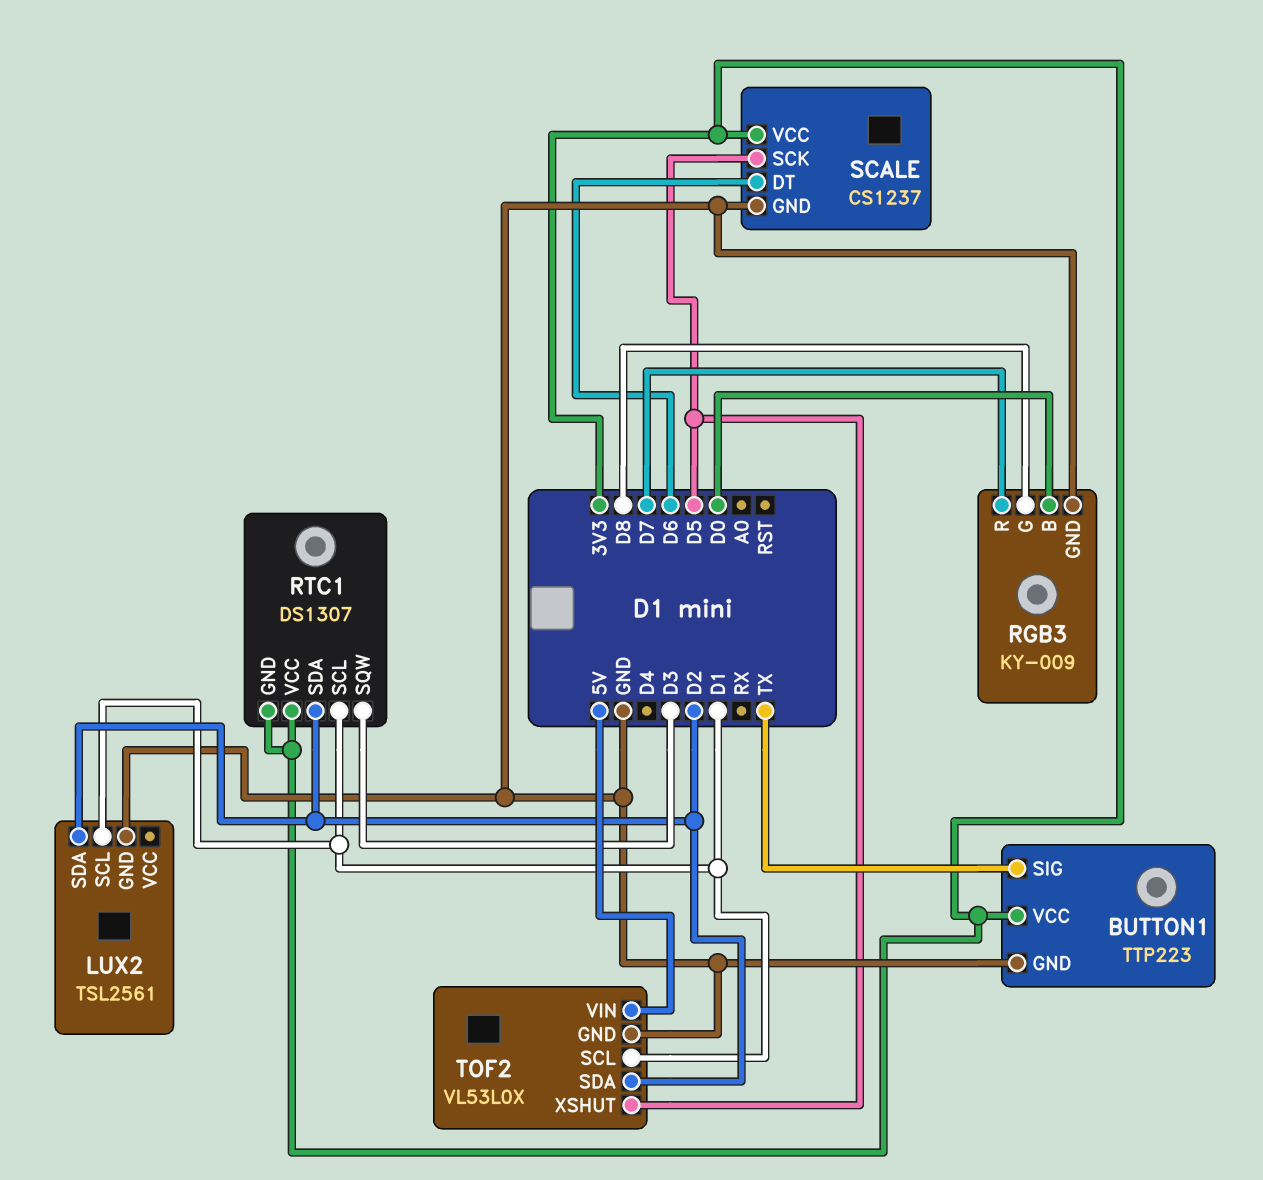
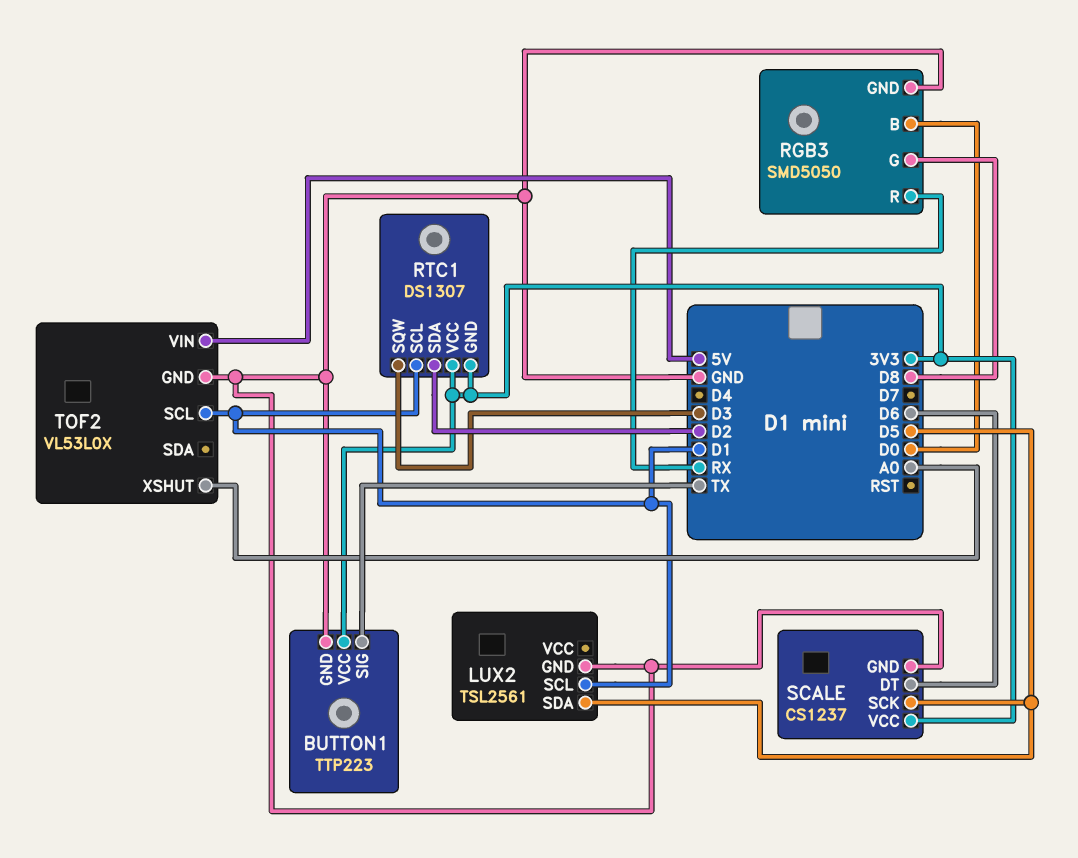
LUX2 pin SDA: D2 -> D5
RGB3: KY-009 -> SMD5050
RGB3 pin R: D7 -> RX
TOF2 pin SDA: D2 -> none
TOF2 pin XSHUT: D5 -> A0

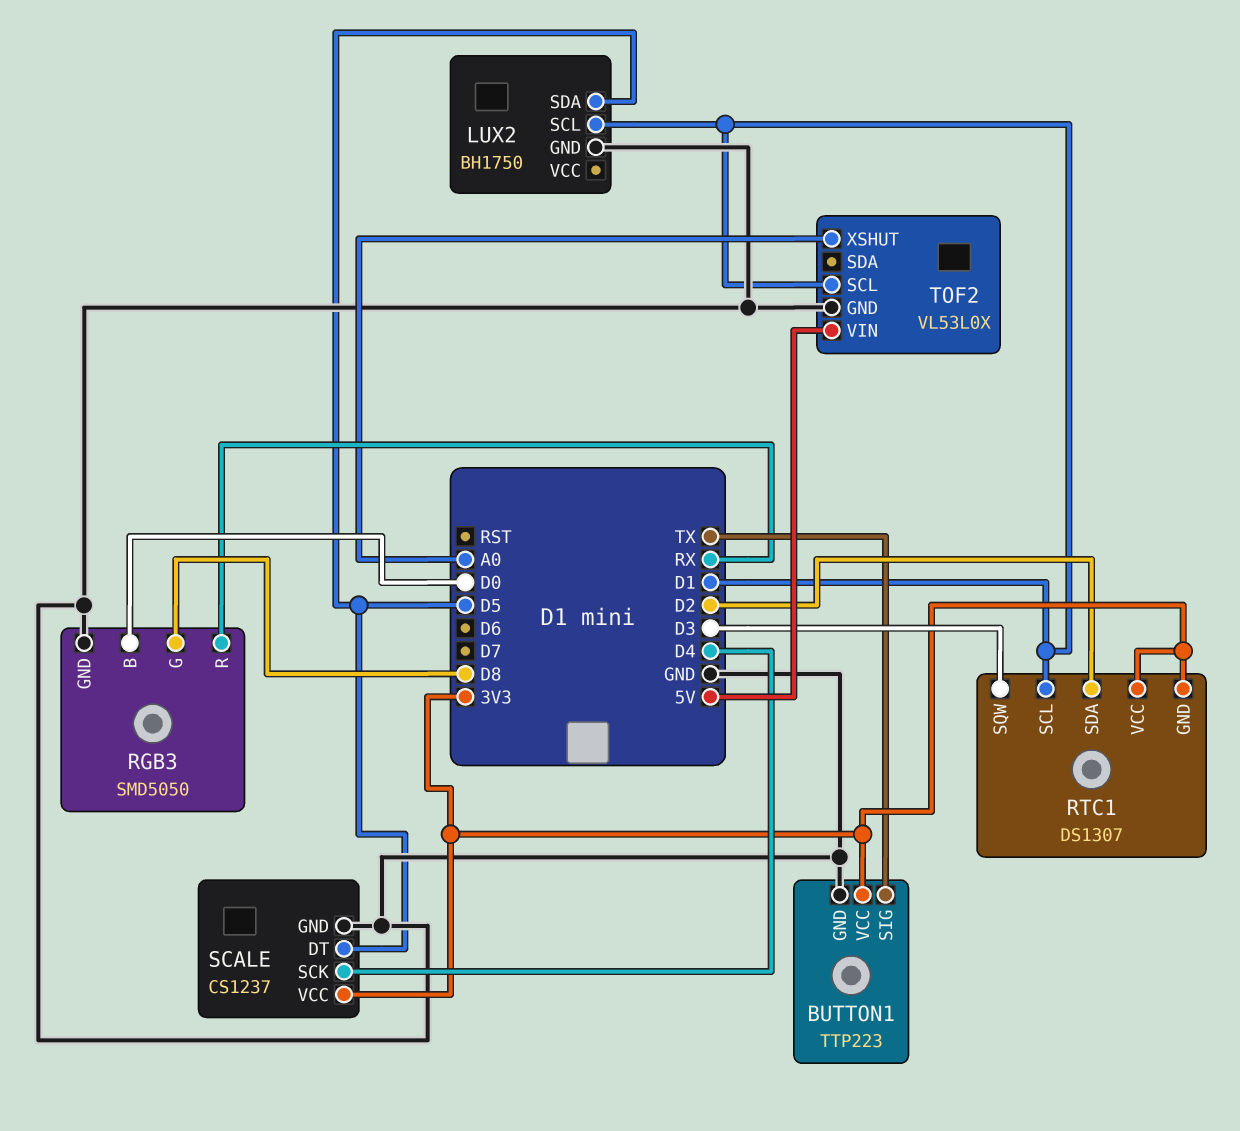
LUX2: TSL2561 -> BH1750
SCALE pin DT: D6 -> D5
SCALE pin SCK: D5 -> D4

